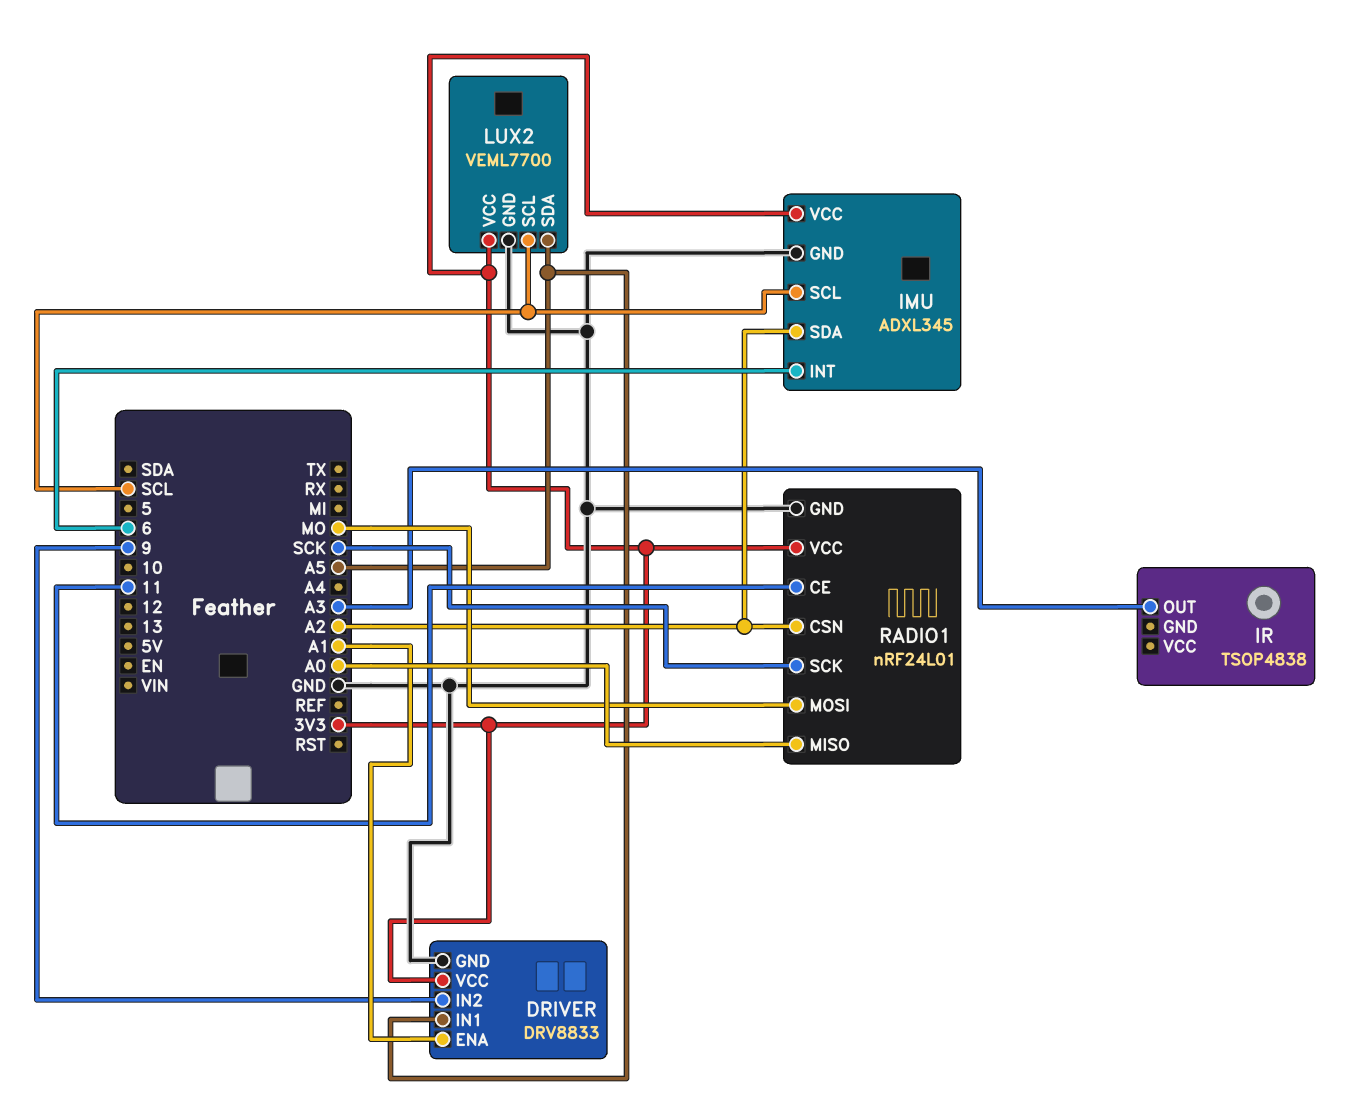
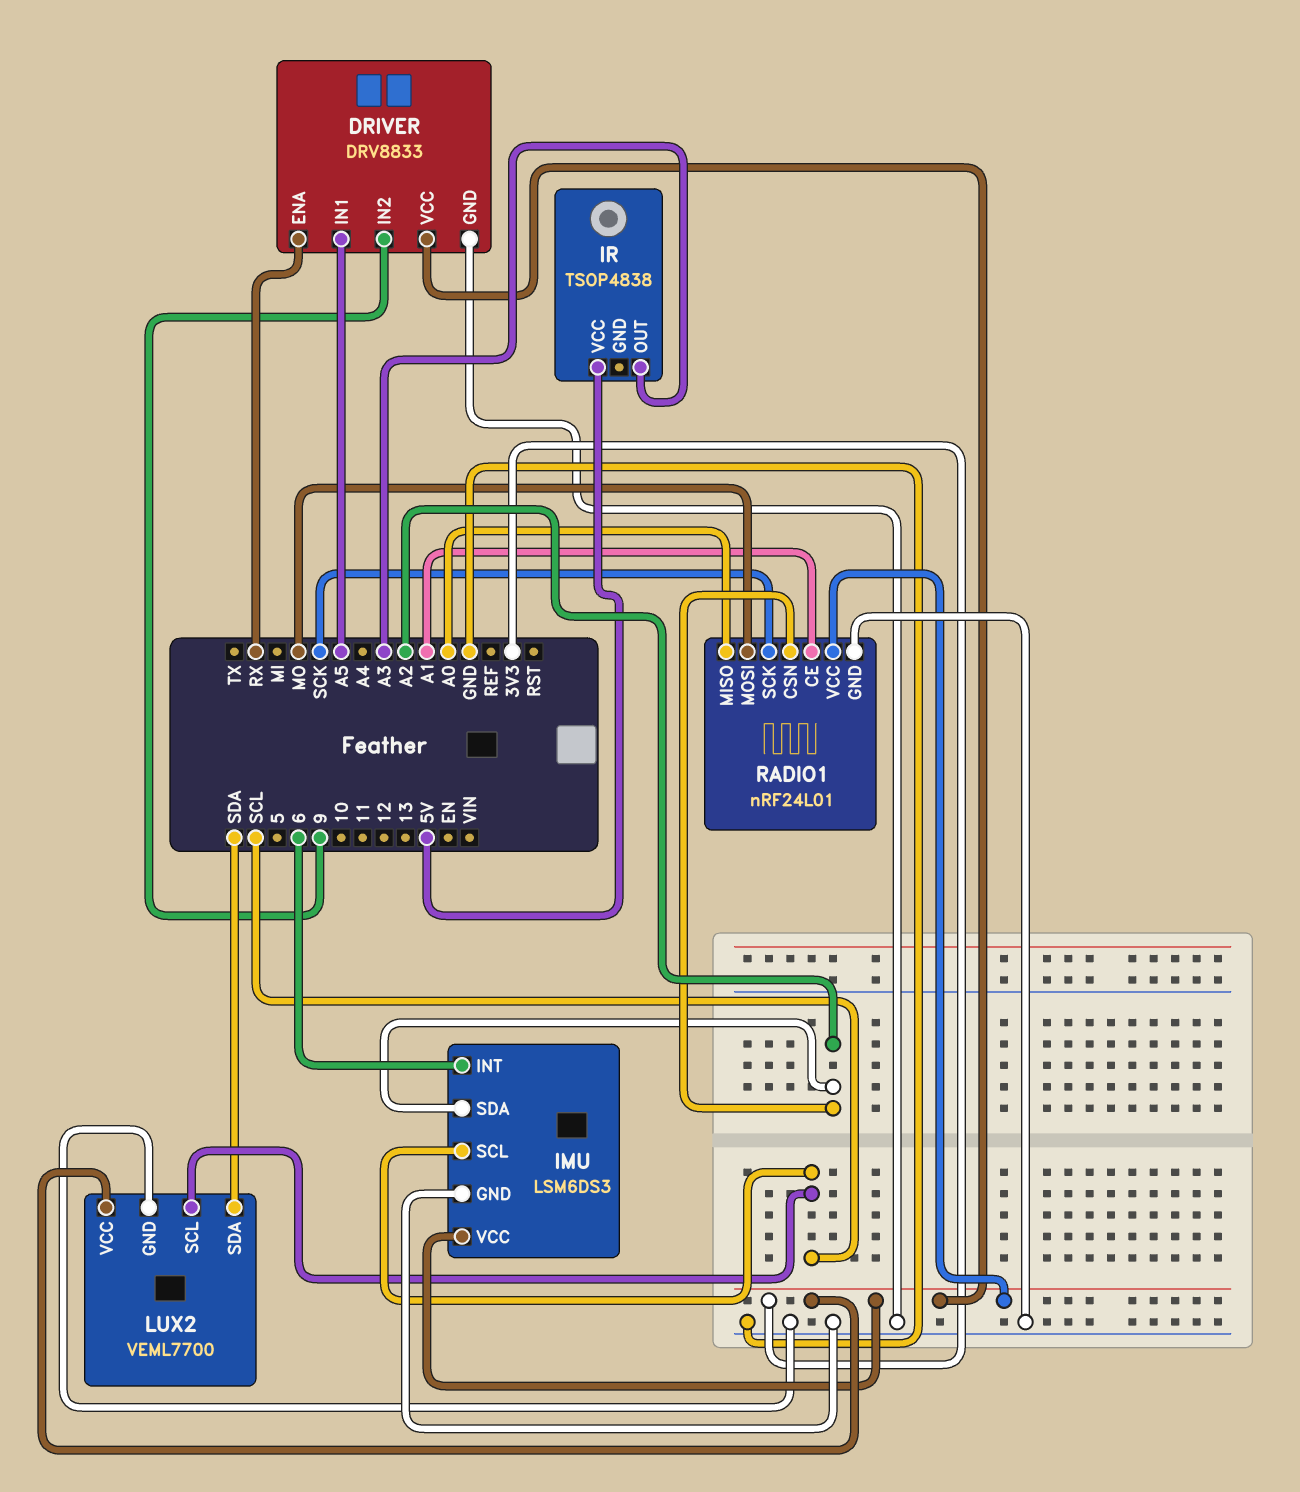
DRIVER pin ENA: A1 -> RX
IMU: ADXL345 -> LSM6DS3
IR pin VCC: none -> 5V
LUX2 pin SDA: A5 -> SDA
RADIO1 pin CE: 11 -> A1

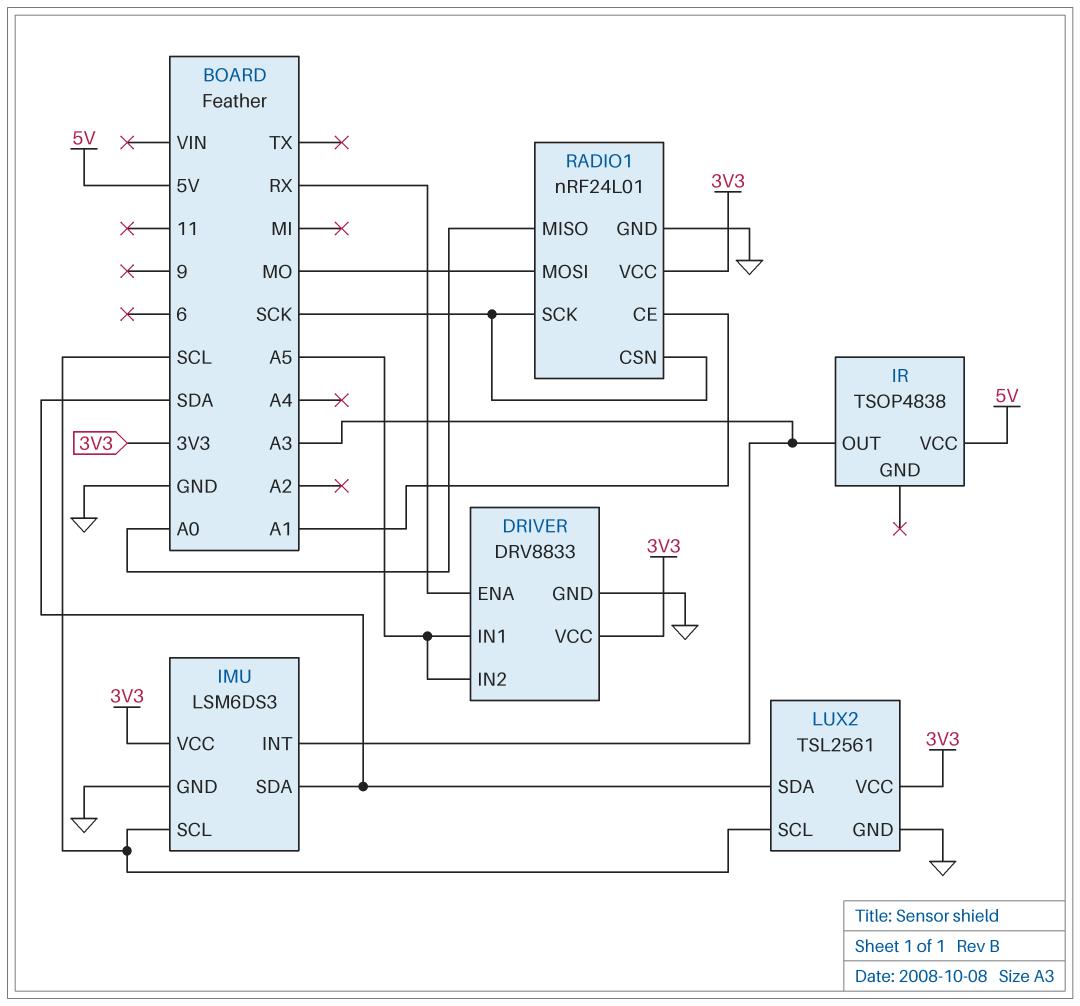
DRIVER pin IN2: 9 -> A5
IMU pin INT: 6 -> A3
IMU pin SDA: A2 -> SDA
LUX2: VEML7700 -> TSL2561
RADIO1 pin CSN: A2 -> SCK

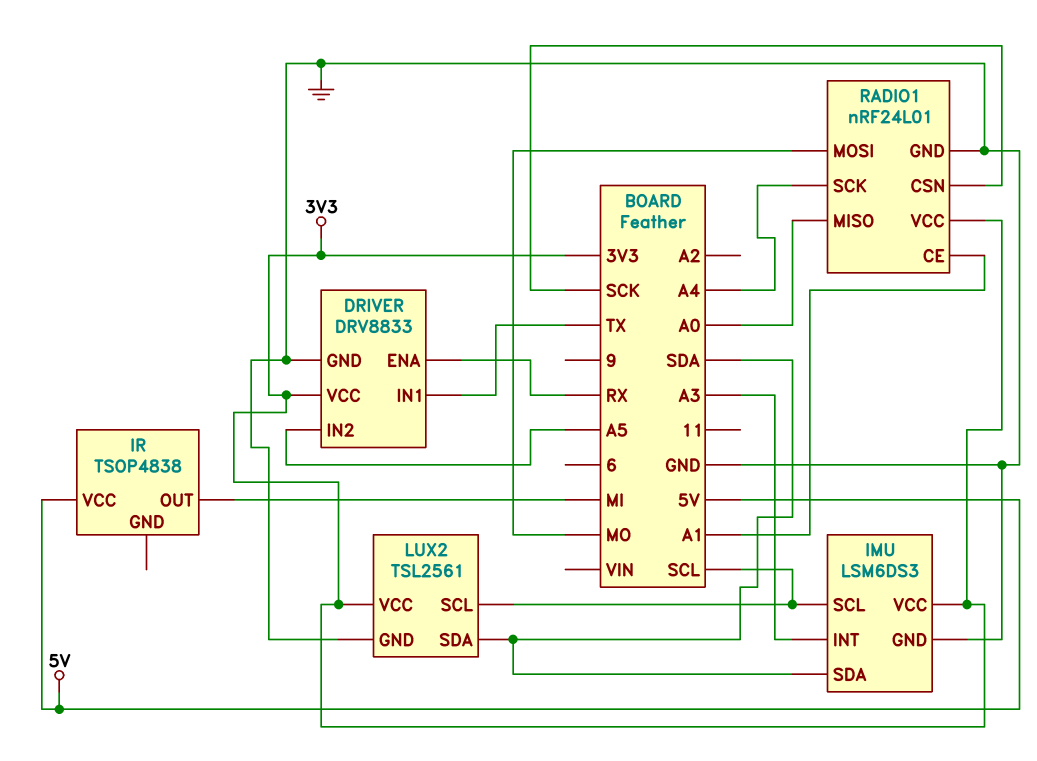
DRIVER pin IN1: A5 -> TX
IR pin OUT: A3 -> MI
RADIO1 pin SCK: SCK -> A4

